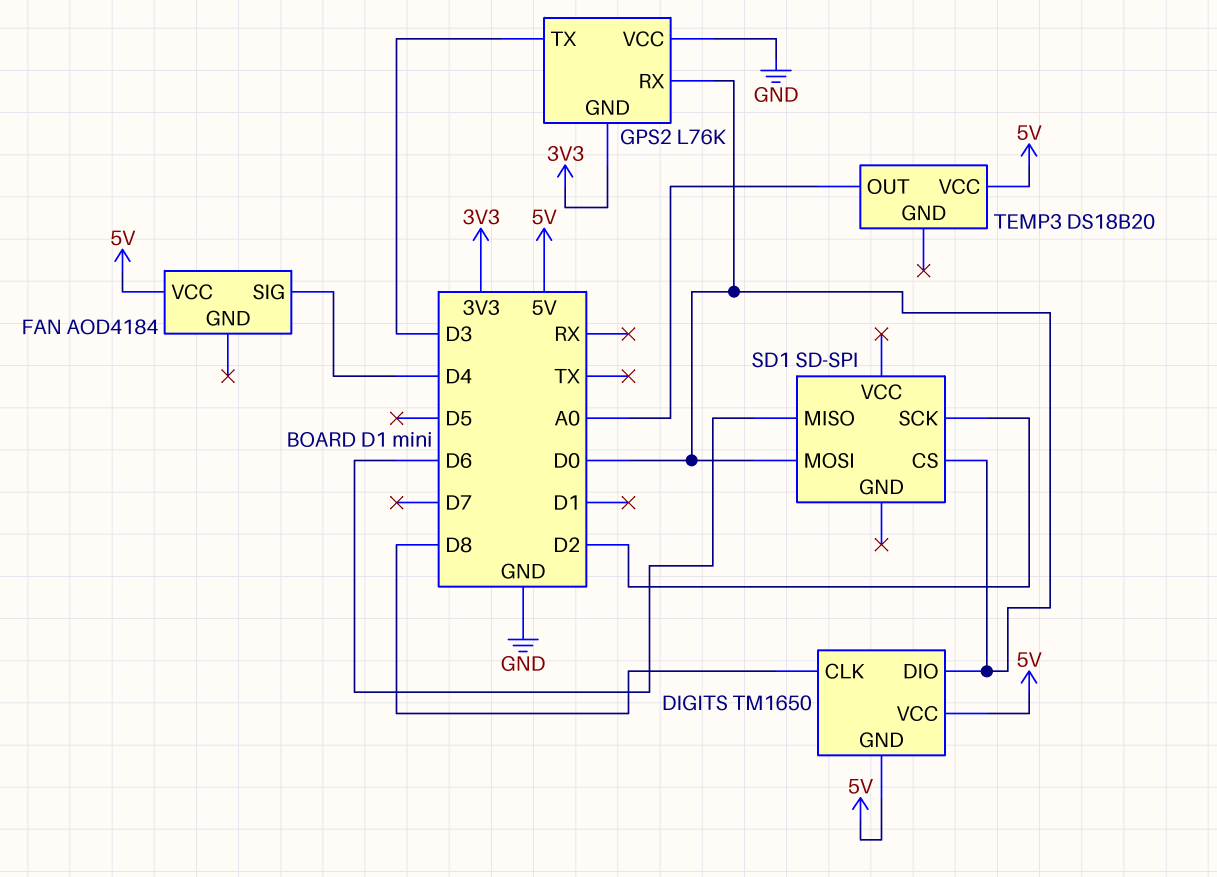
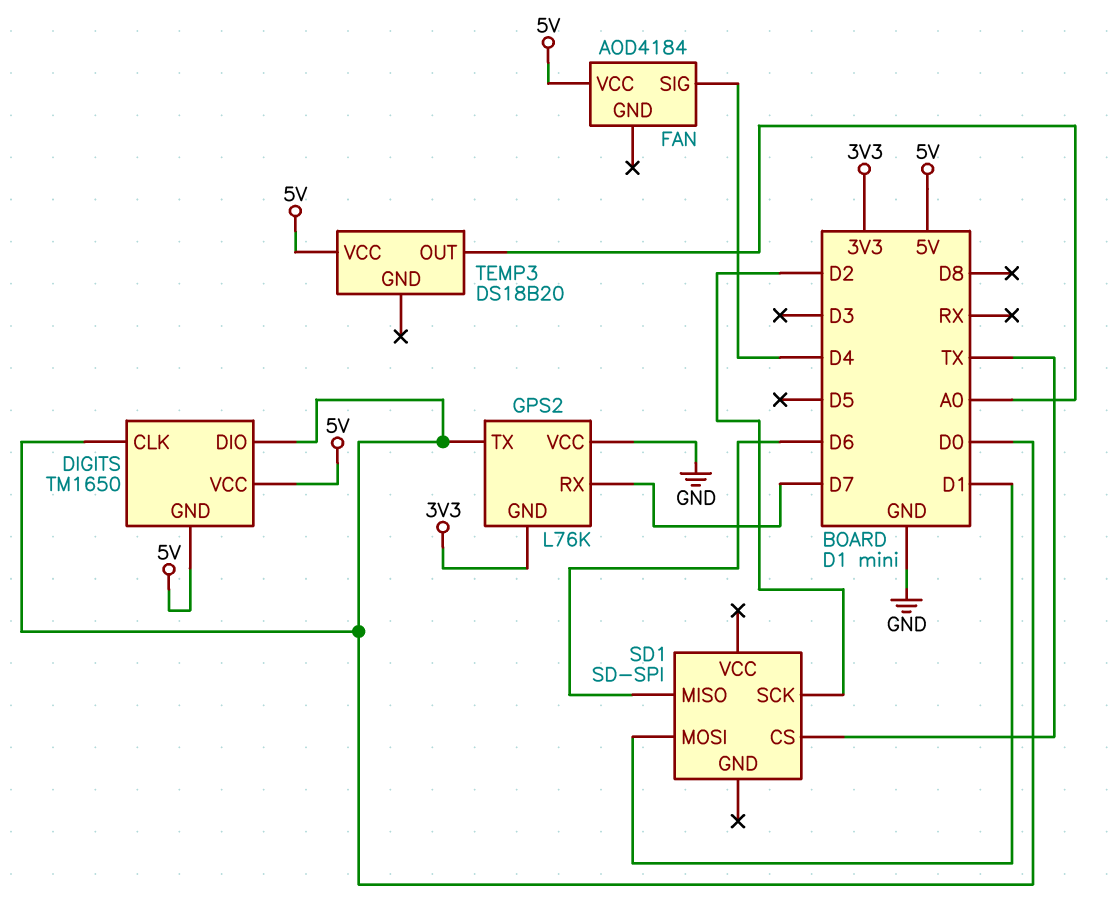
DIGITS pin CLK: D8 -> D0
GPS2 pin RX: D0 -> D7
GPS2 pin TX: D3 -> D0
SD1 pin CS: D0 -> TX
SD1 pin MOSI: D0 -> D1

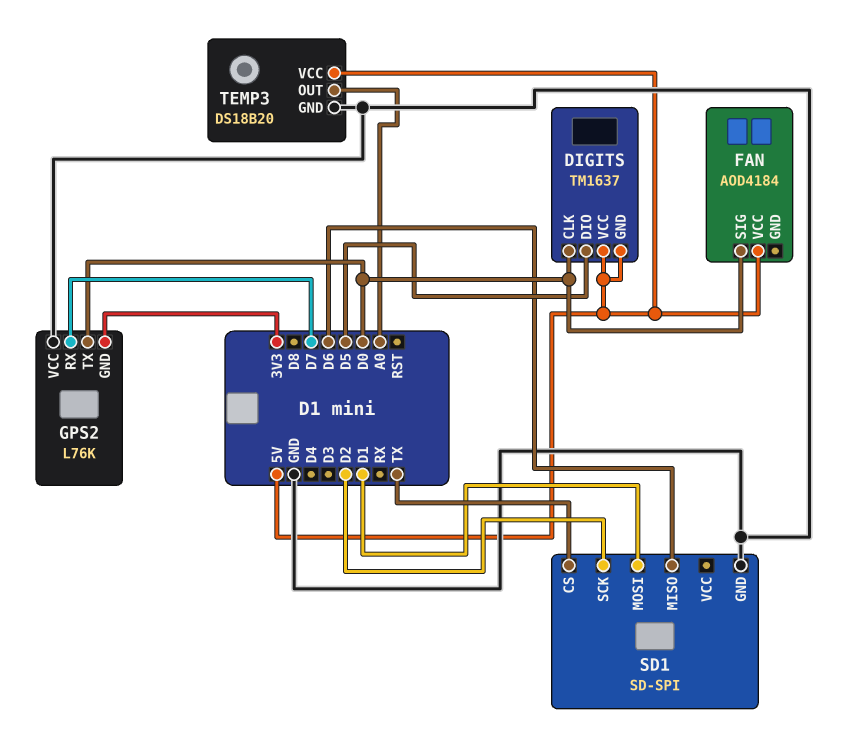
DIGITS: TM1650 -> TM1637
DIGITS pin DIO: D0 -> D5
FAN pin SIG: D4 -> D0
SD1 pin GND: none -> GND
TEMP3 pin GND: none -> GND

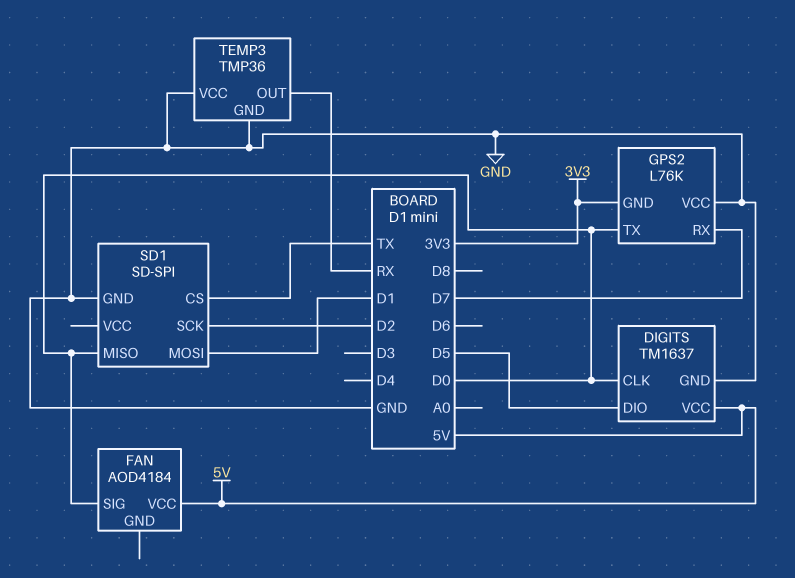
DIGITS pin GND: 5V -> GND
SD1 pin MISO: D6 -> D0
TEMP3: DS18B20 -> TMP36
TEMP3 pin OUT: A0 -> RX
TEMP3 pin VCC: 5V -> GND

